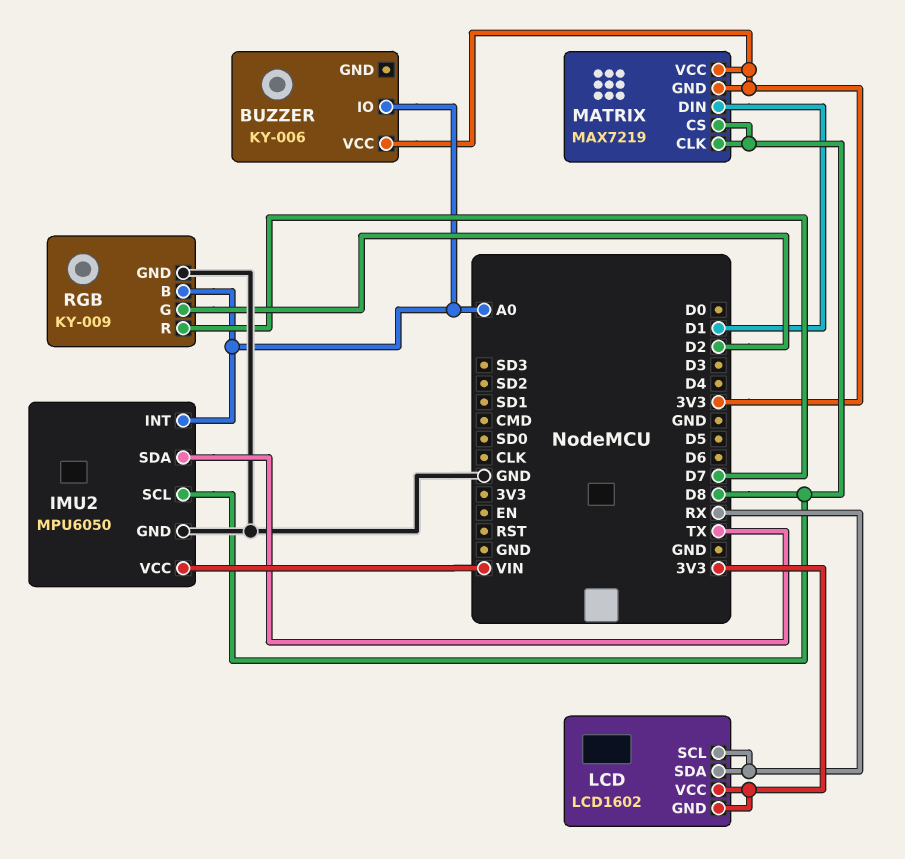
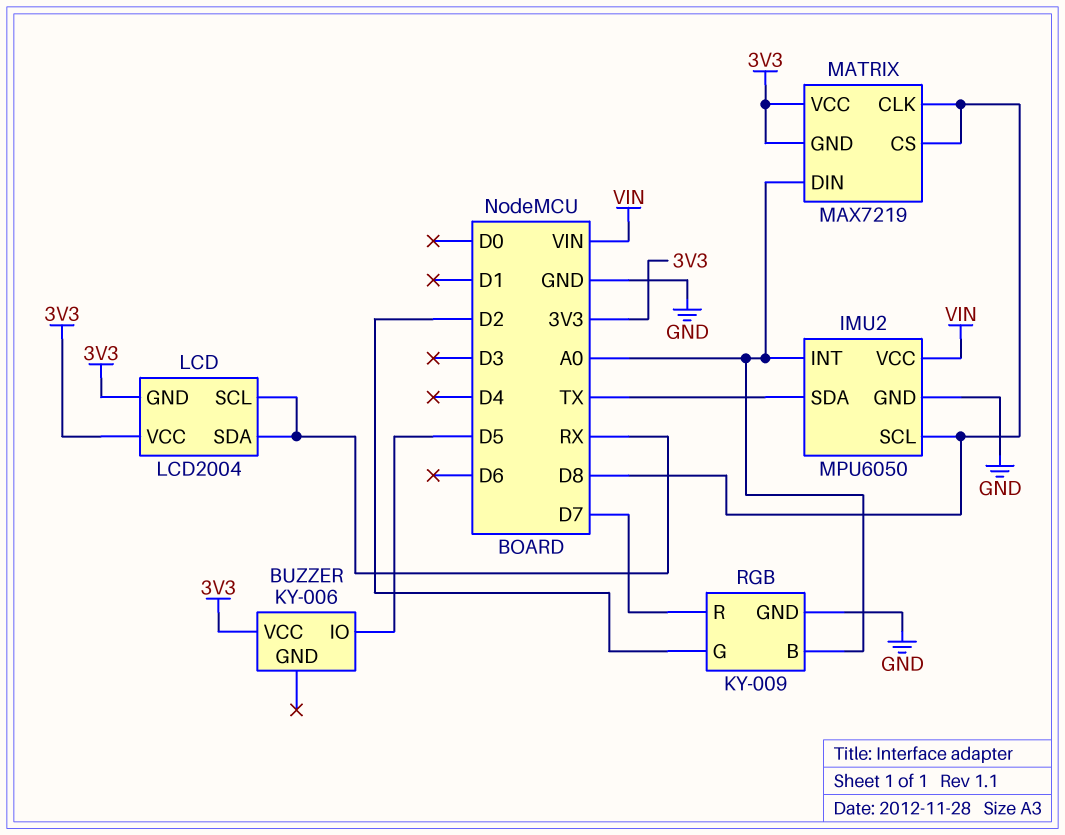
BUZZER pin IO: A0 -> D5
LCD: LCD1602 -> LCD2004
MATRIX pin DIN: D1 -> A0

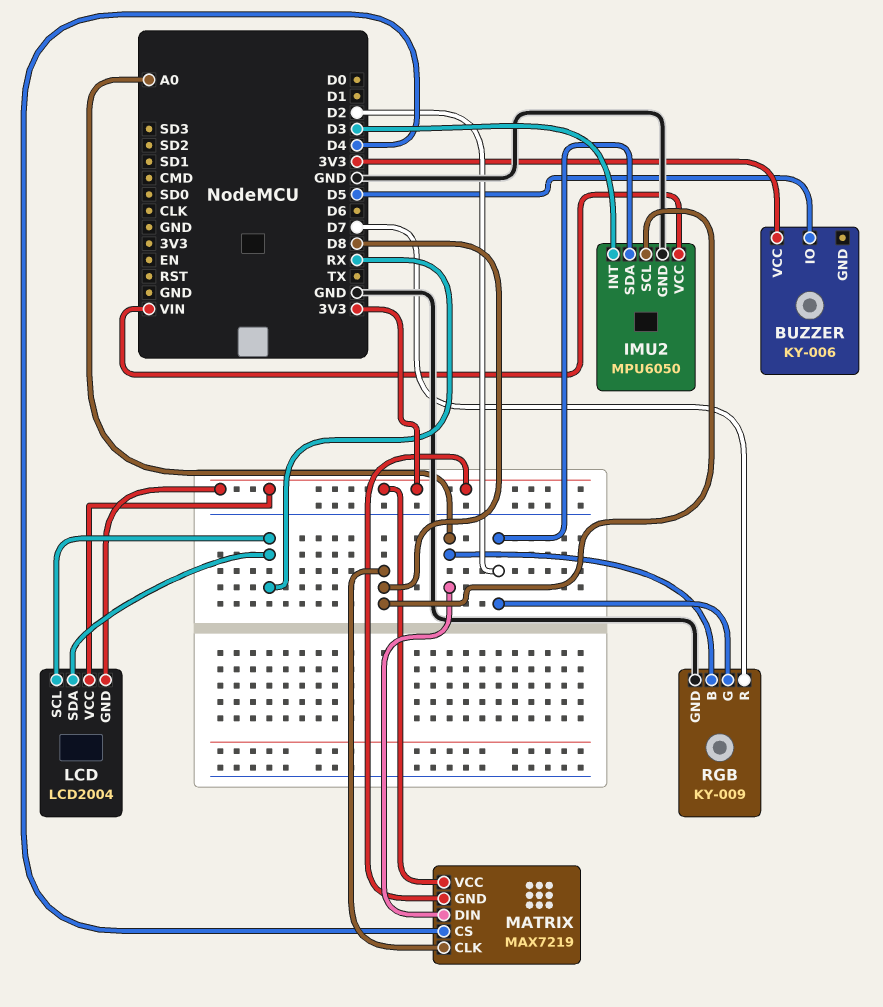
IMU2 pin INT: A0 -> D3
IMU2 pin SDA: TX -> D2
MATRIX pin CS: D8 -> D4

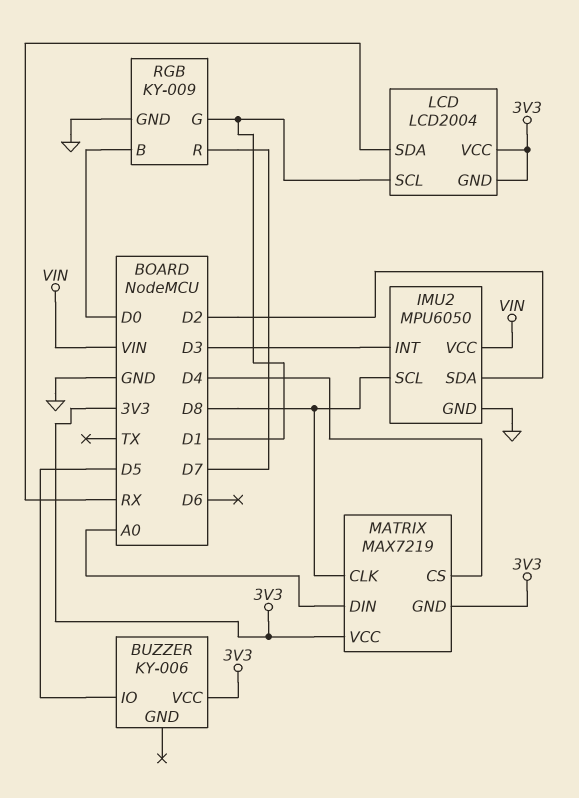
LCD pin SCL: RX -> D1
RGB pin B: A0 -> D0
RGB pin G: D2 -> D1

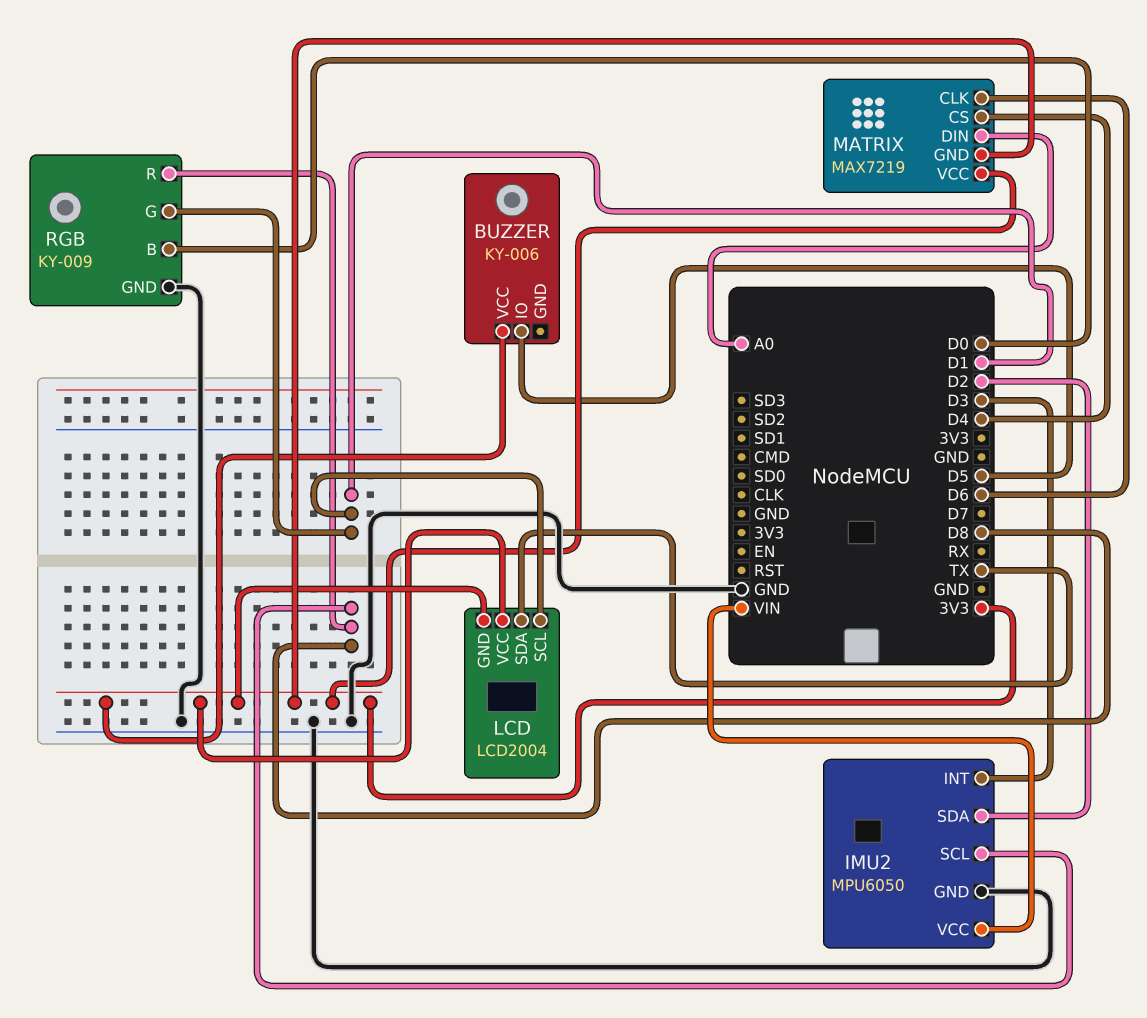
LCD pin SDA: RX -> TX
MATRIX pin CLK: D8 -> D6
RGB pin R: D7 -> D8

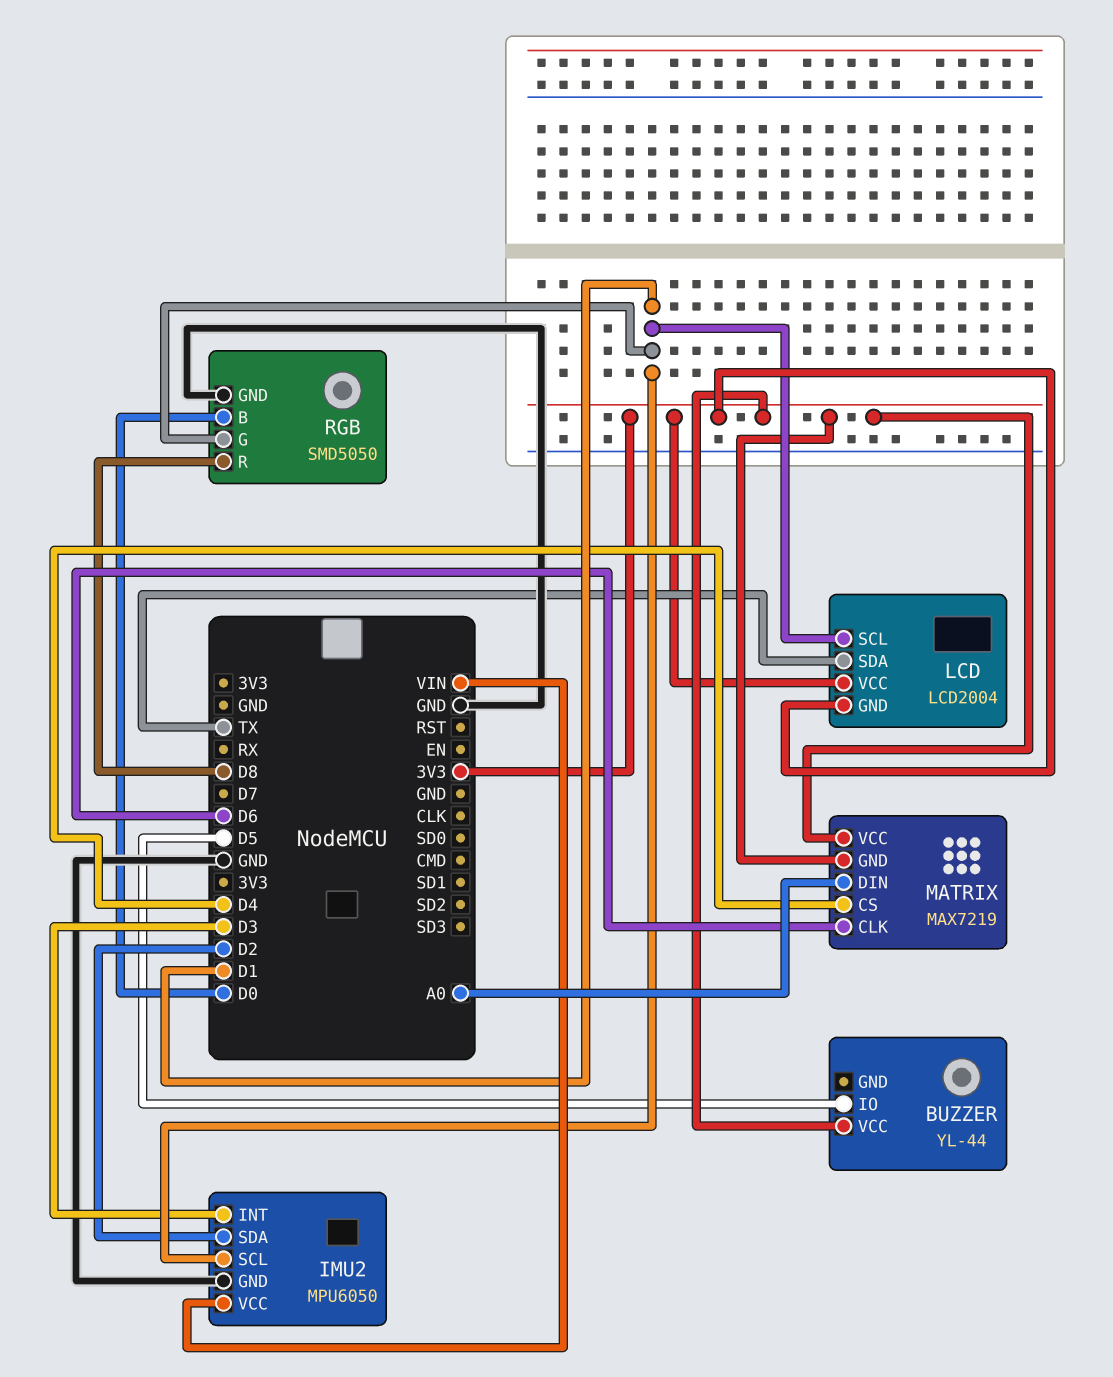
BUZZER: KY-006 -> YL-44
IMU2 pin SCL: D8 -> D1
RGB: KY-009 -> SMD5050

